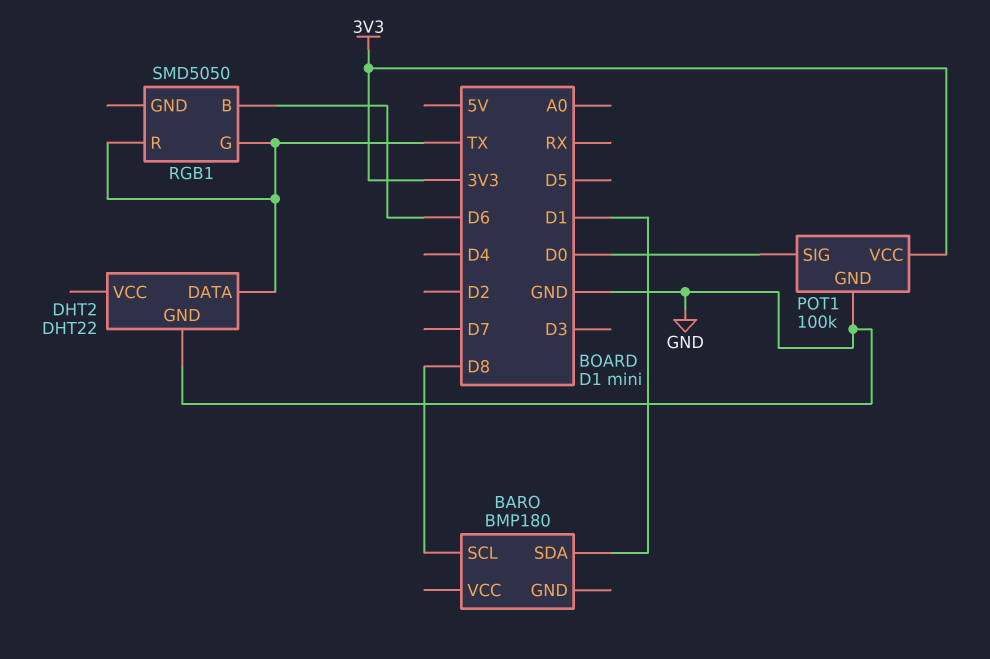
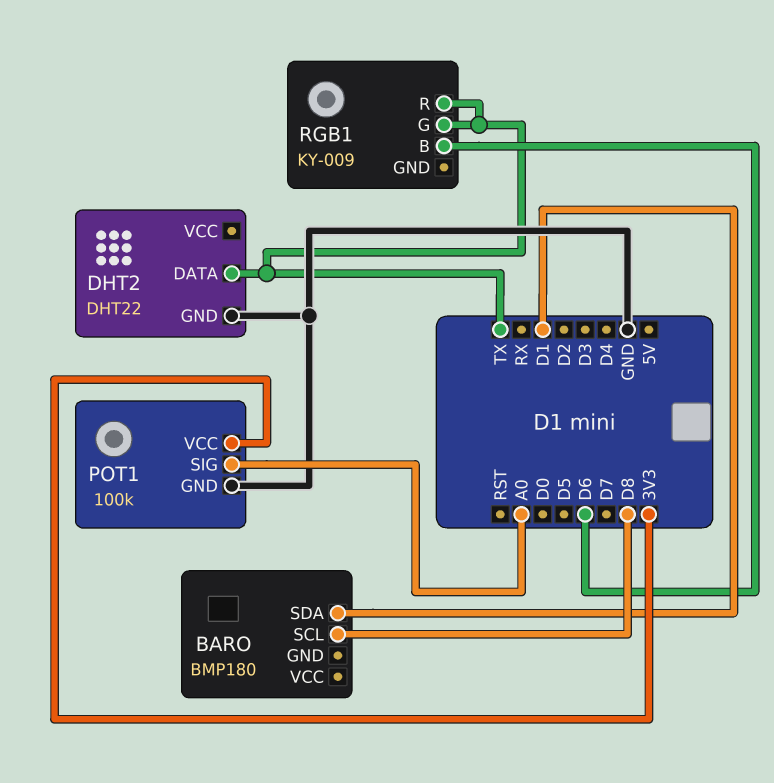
POT1 pin SIG: D0 -> A0
RGB1: SMD5050 -> KY-009

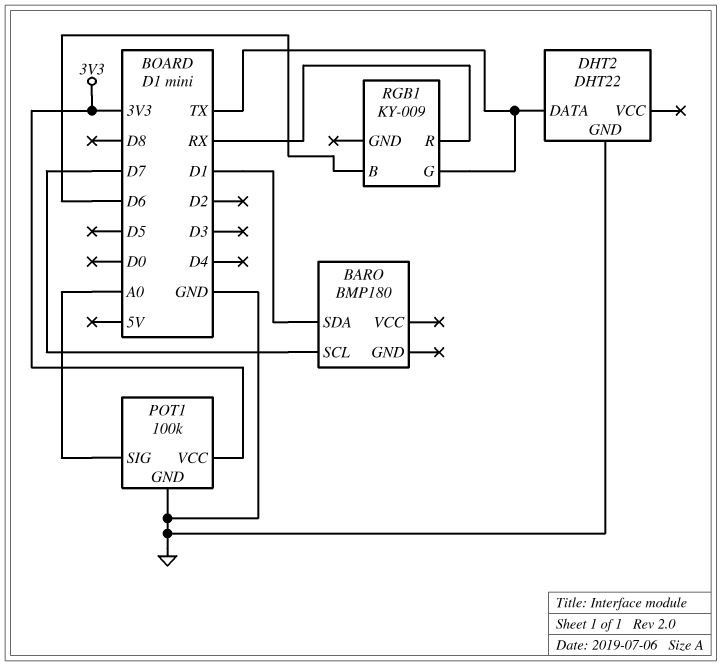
BARO pin SCL: D8 -> D7
RGB1 pin R: TX -> RX

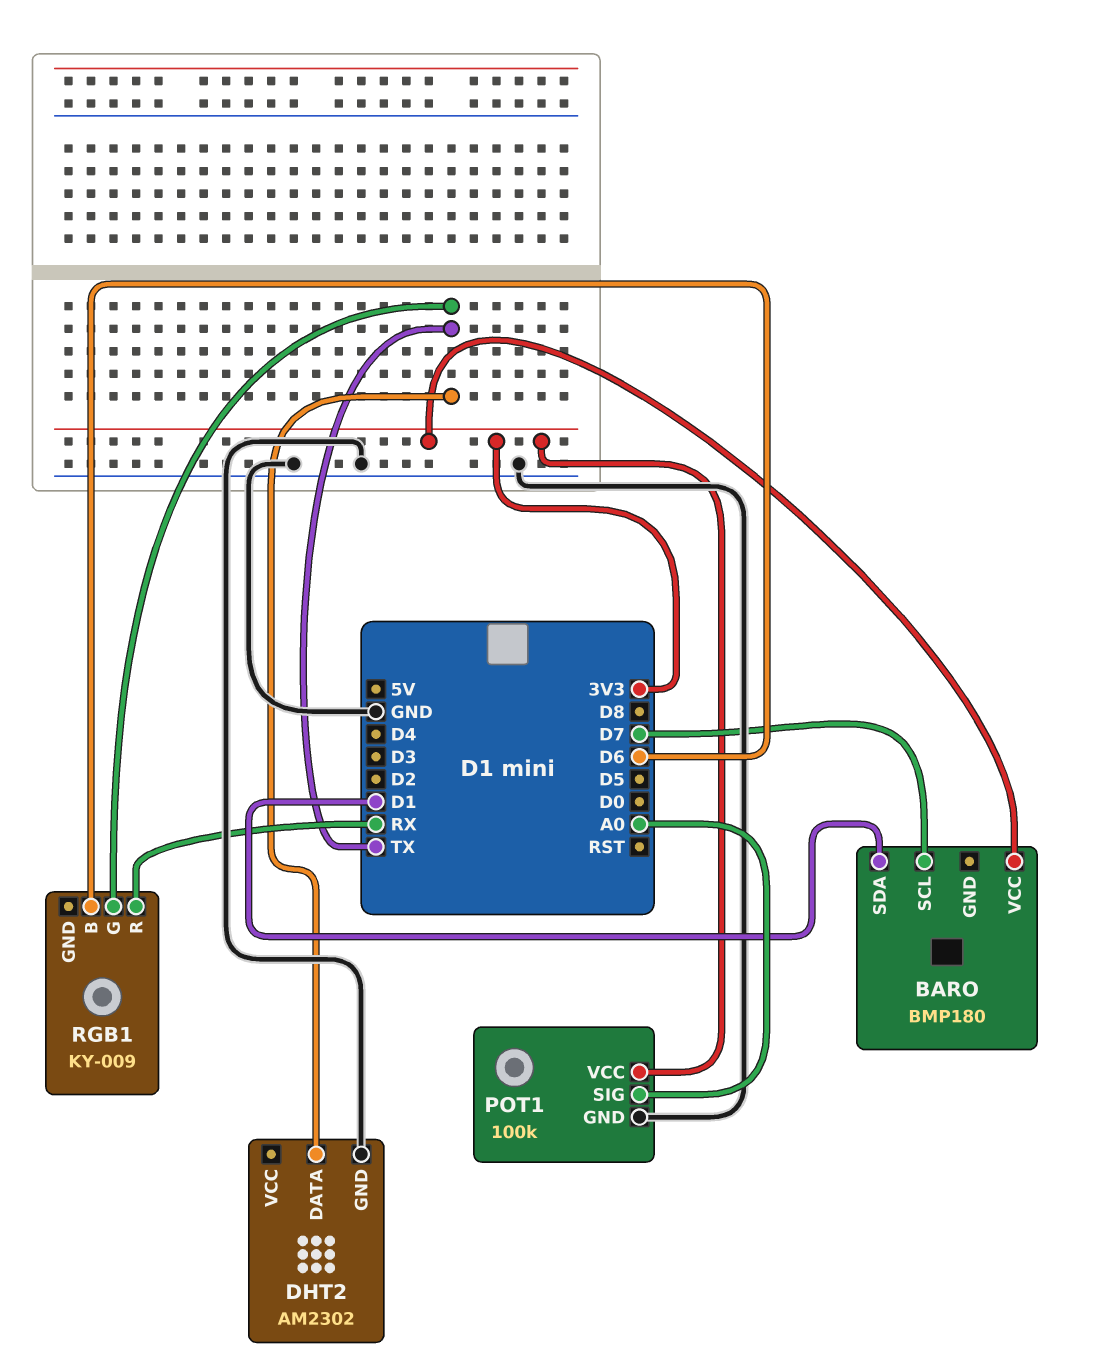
BARO pin VCC: none -> 3V3
DHT2: DHT22 -> AM2302

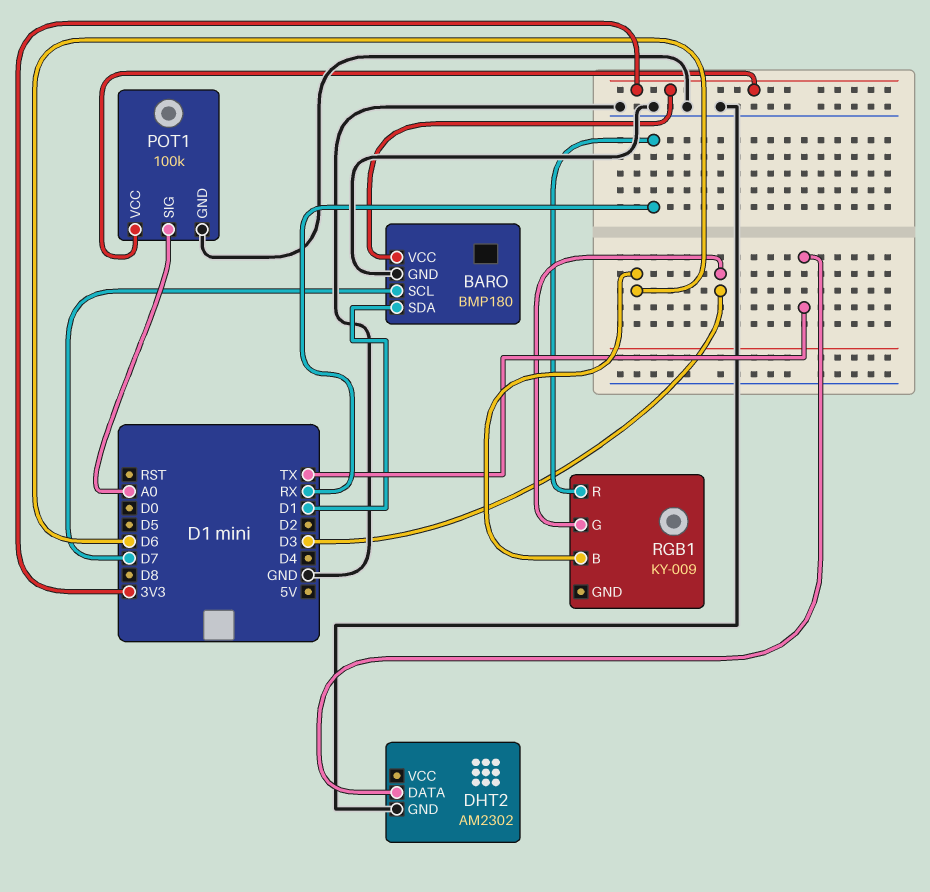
BARO pin GND: none -> GND
RGB1 pin G: TX -> D3

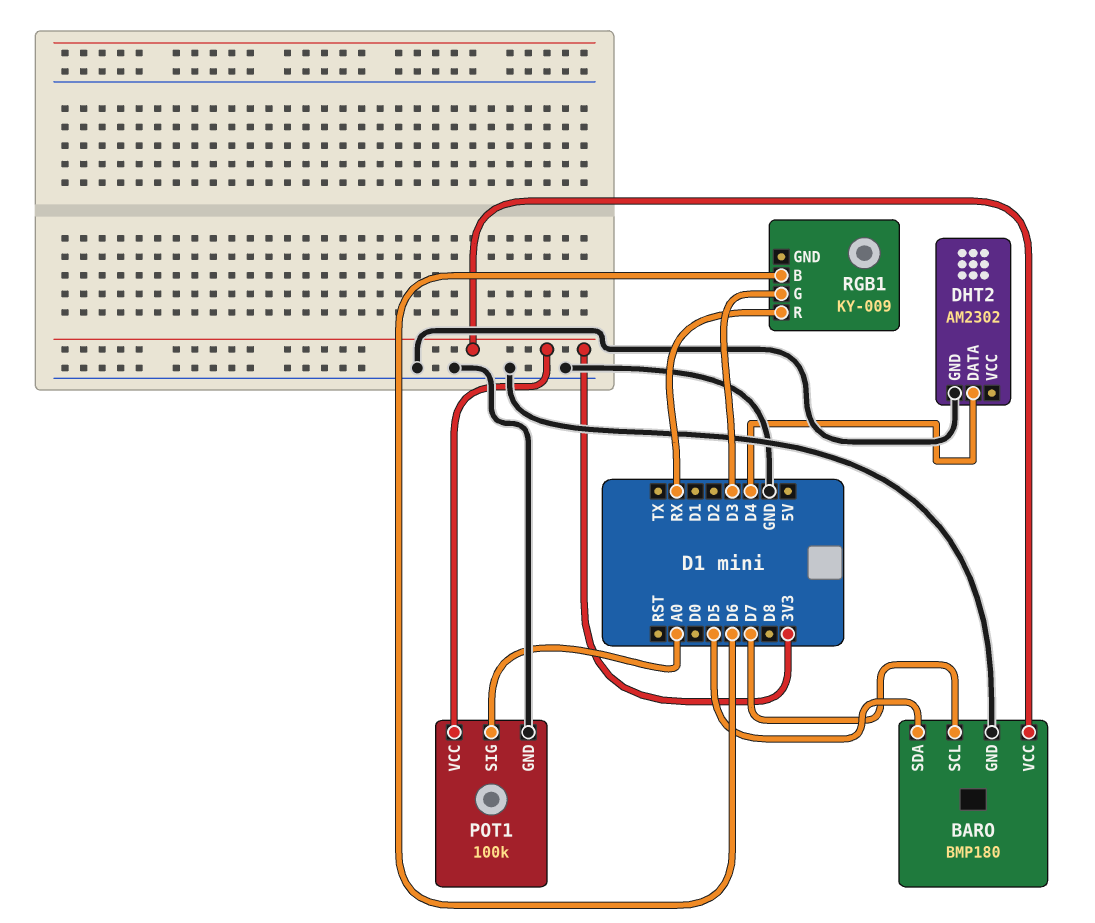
BARO pin SDA: D1 -> D5
DHT2 pin DATA: TX -> D4

